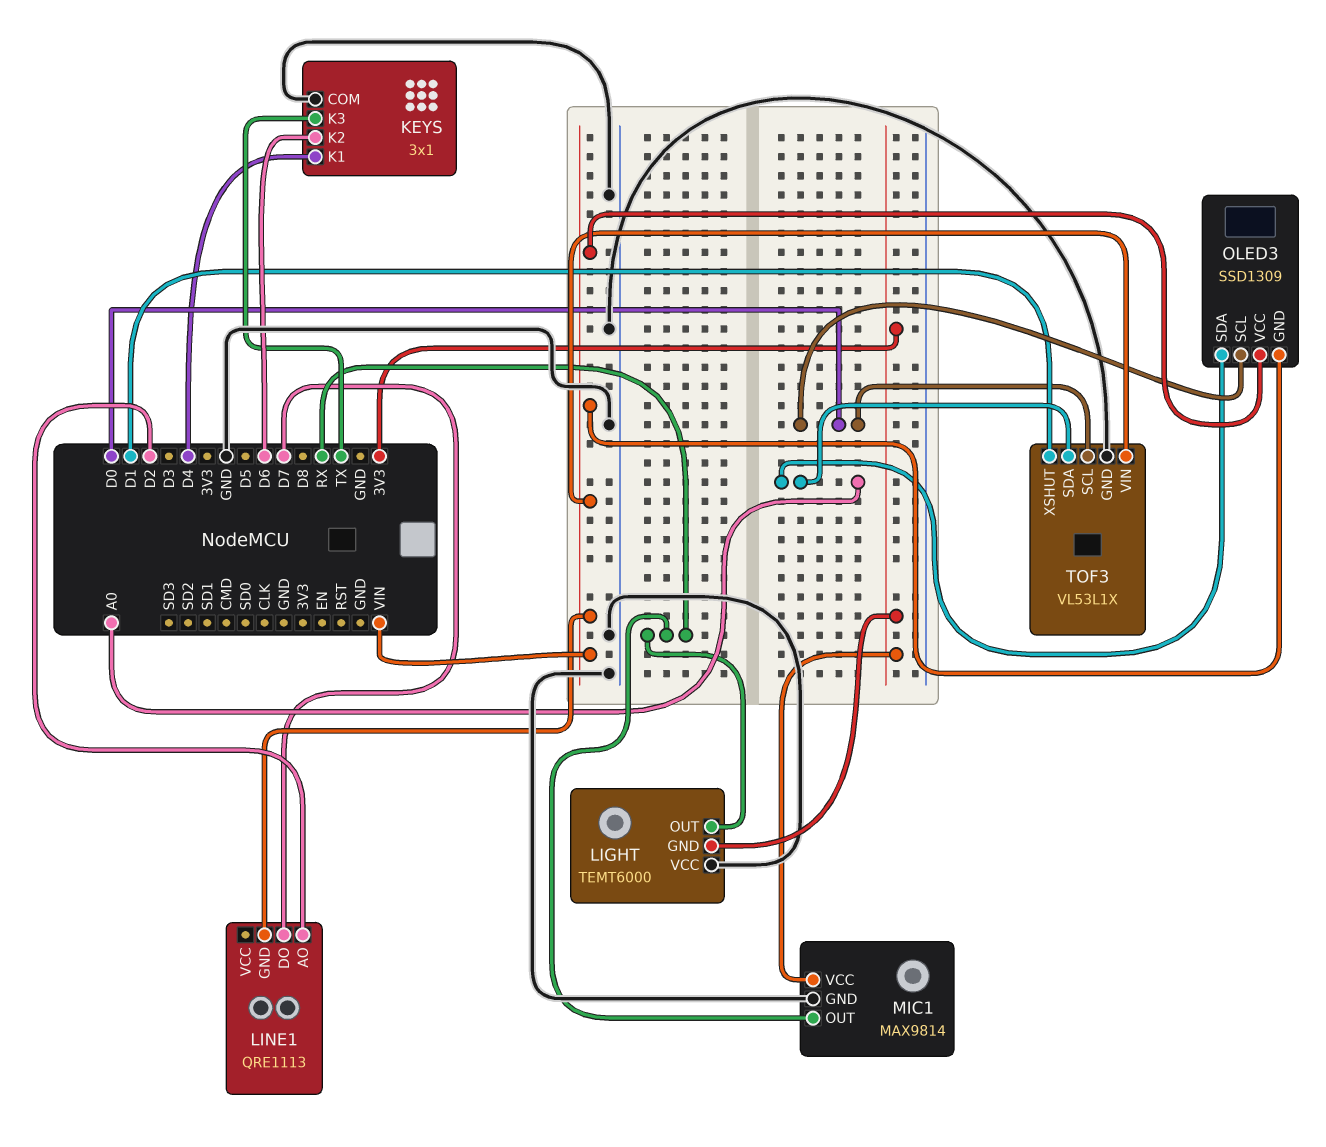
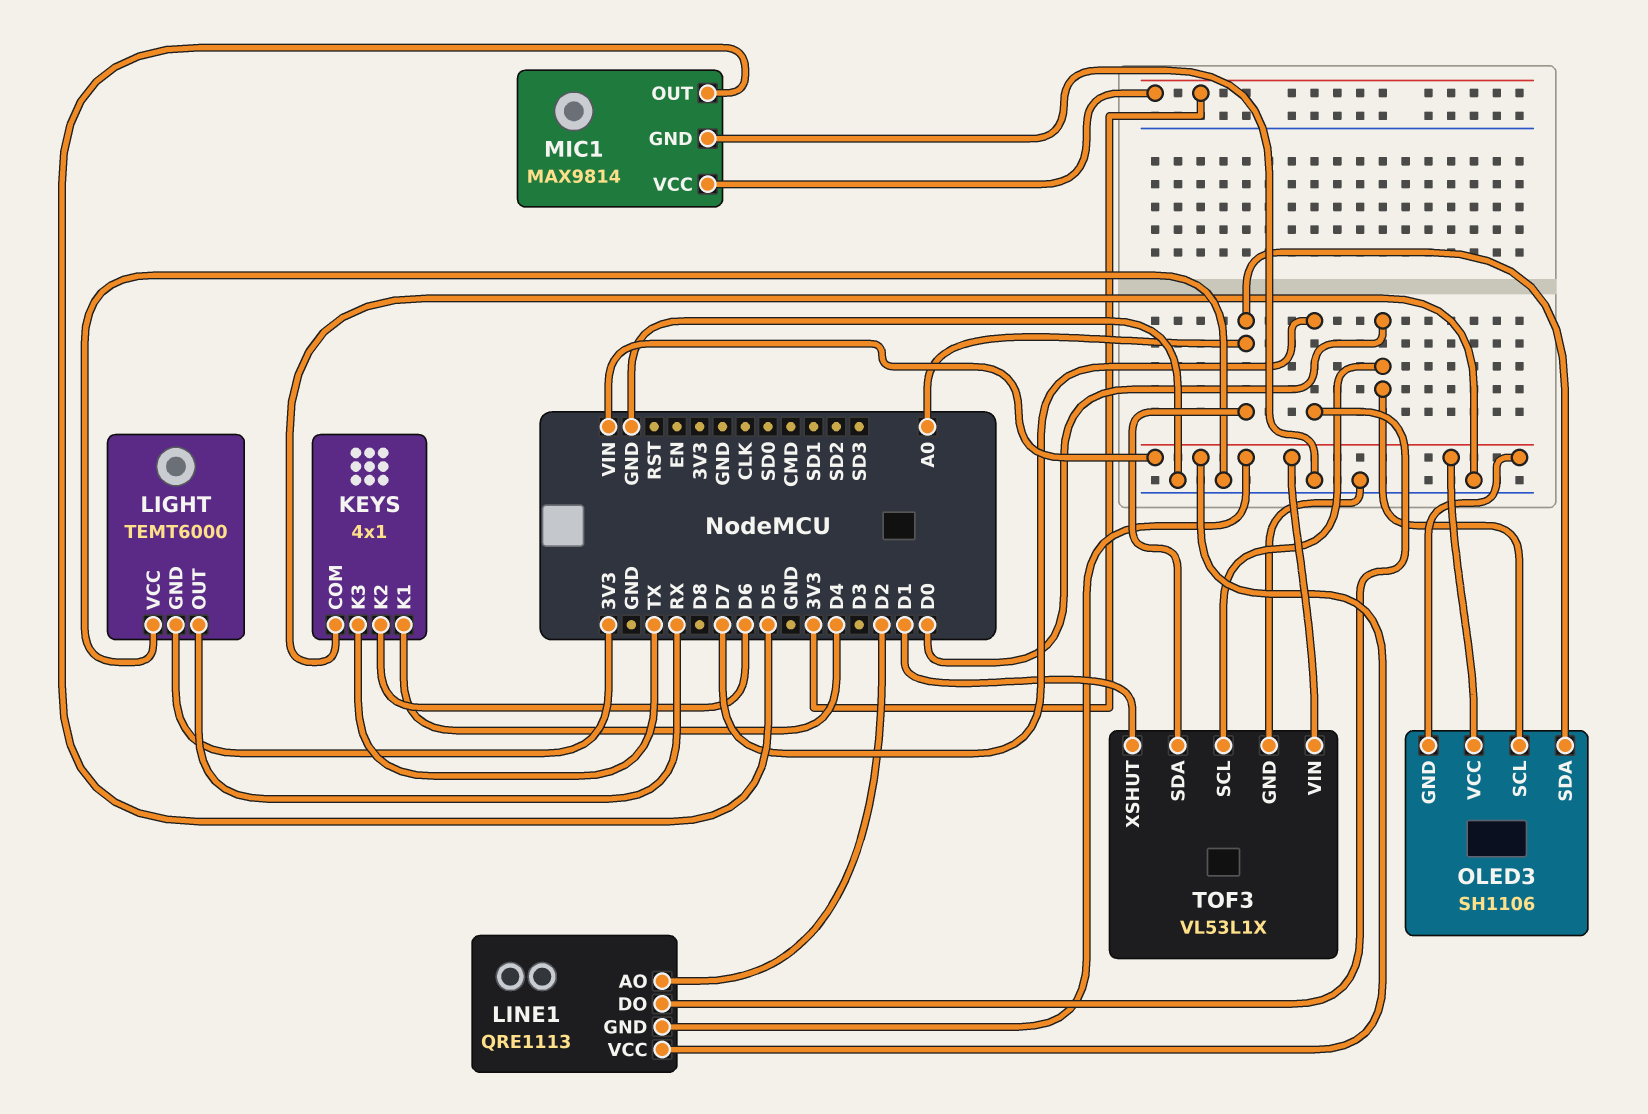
KEYS: 3x1 -> 4x1
LINE1 pin VCC: none -> VIN
MIC1 pin OUT: RX -> D5
OLED3: SSD1309 -> SH1106

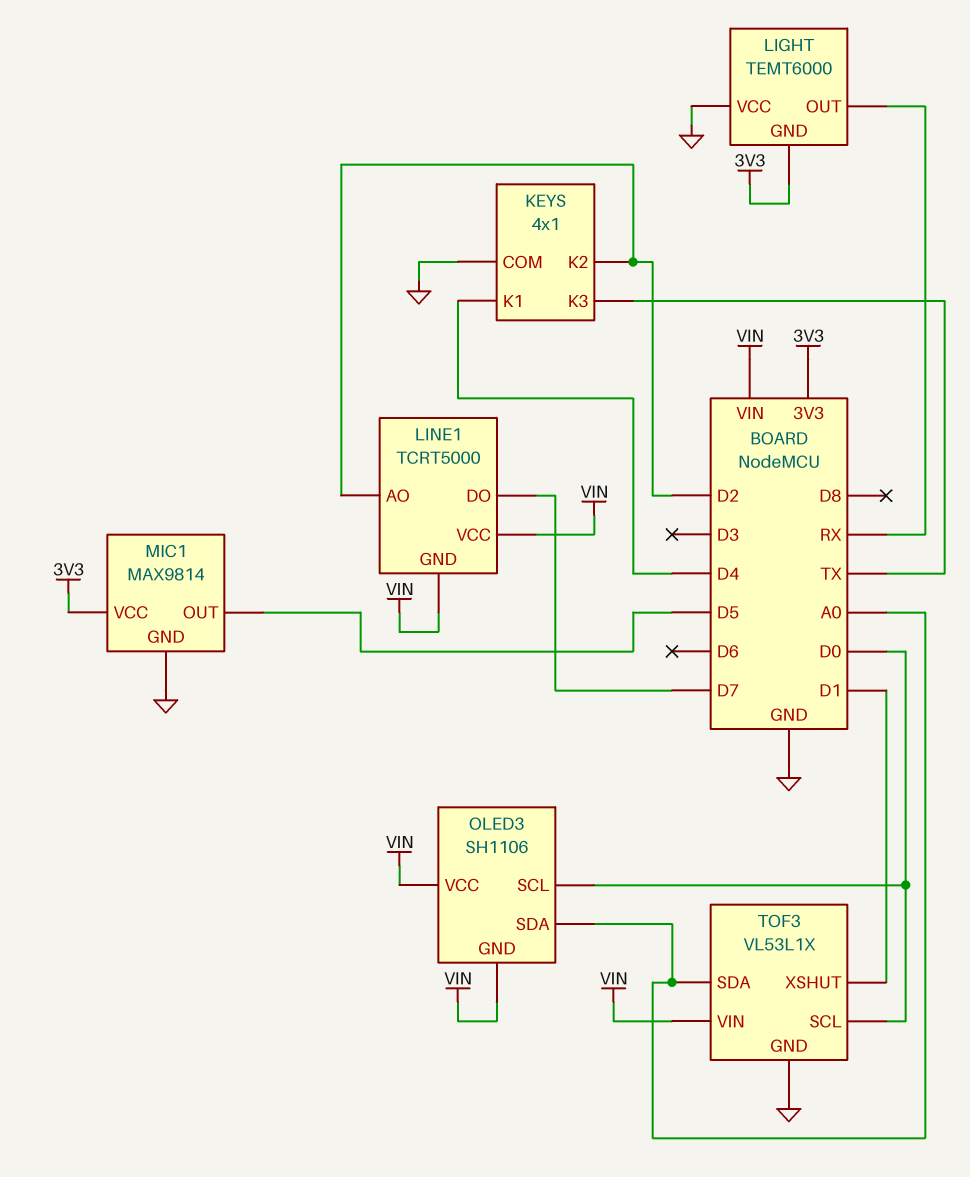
KEYS pin K2: D6 -> D2
LINE1: QRE1113 -> TCRT5000

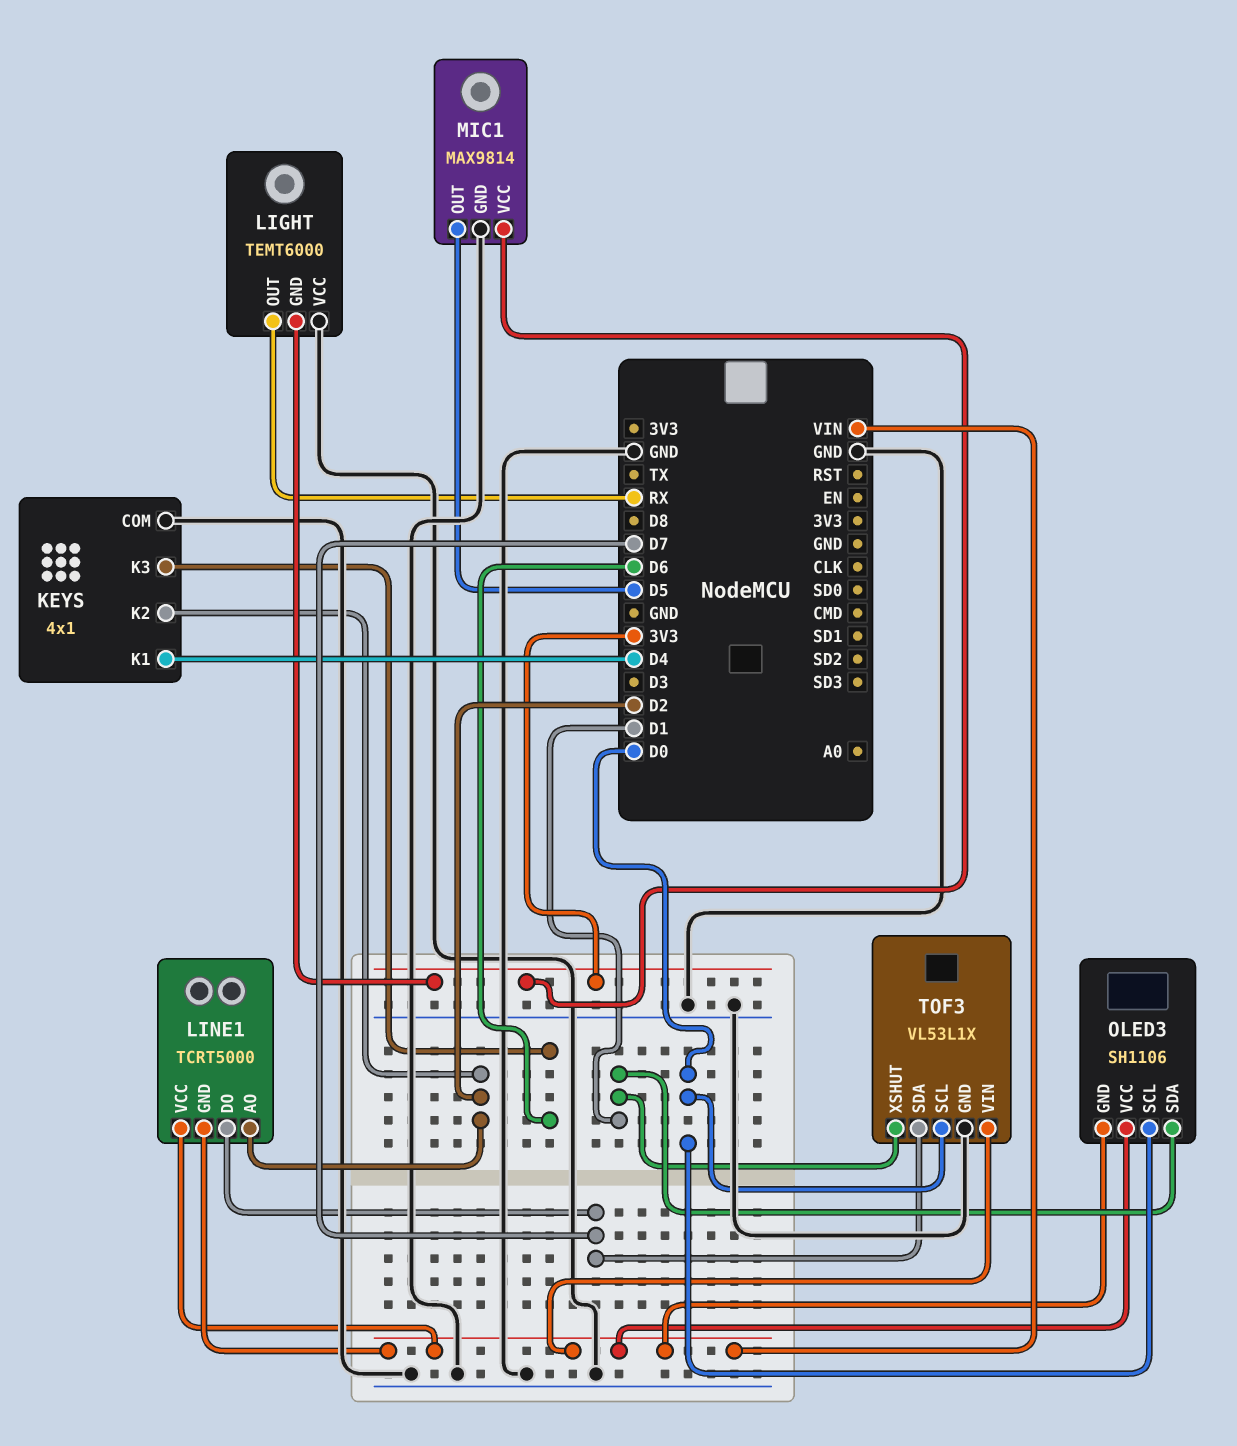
KEYS pin K3: TX -> D6
OLED3 pin SDA: A0 -> D1
TOF3 pin SDA: A0 -> D7

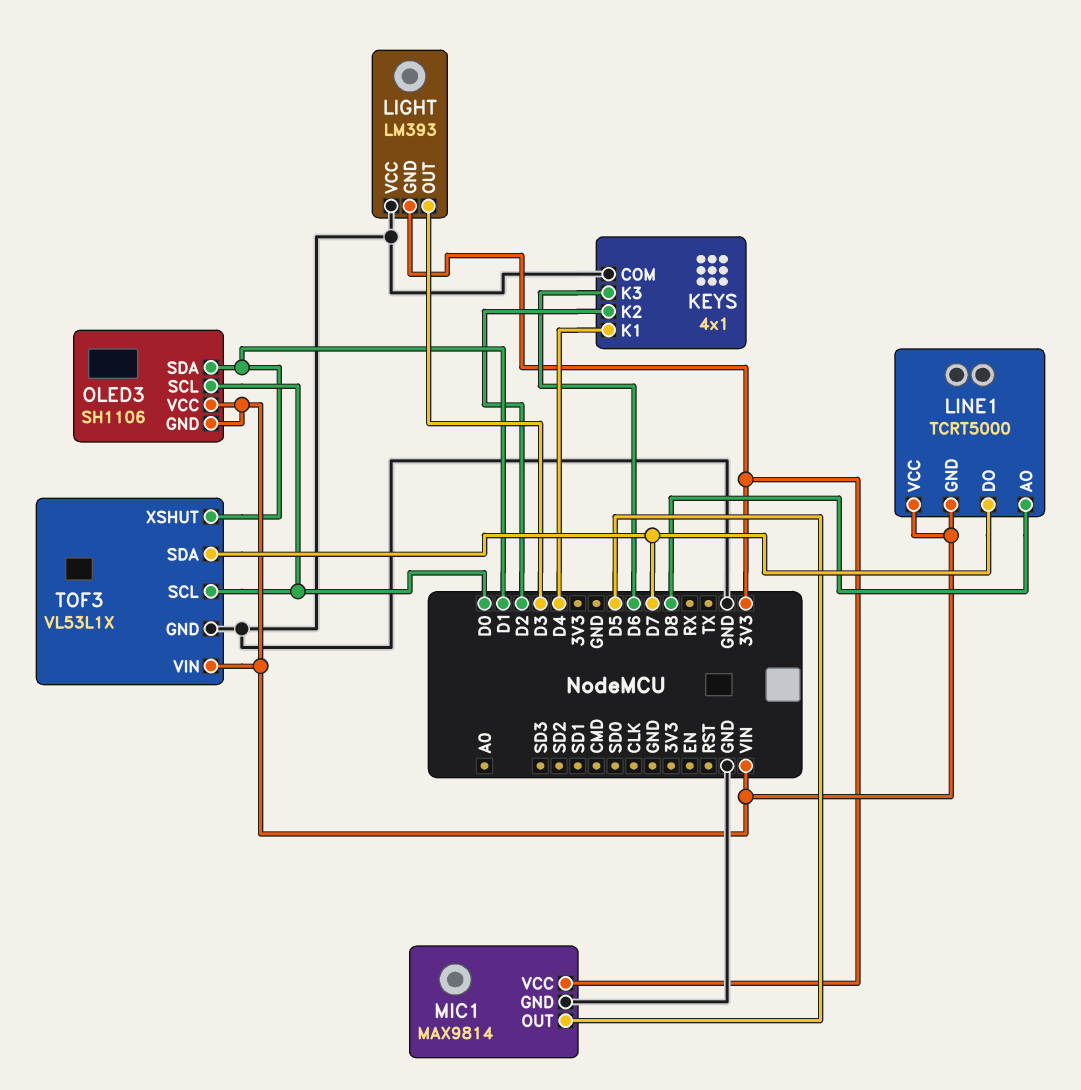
LIGHT: TEMT6000 -> LM393
LIGHT pin OUT: RX -> D3
LINE1 pin AO: D2 -> D8

